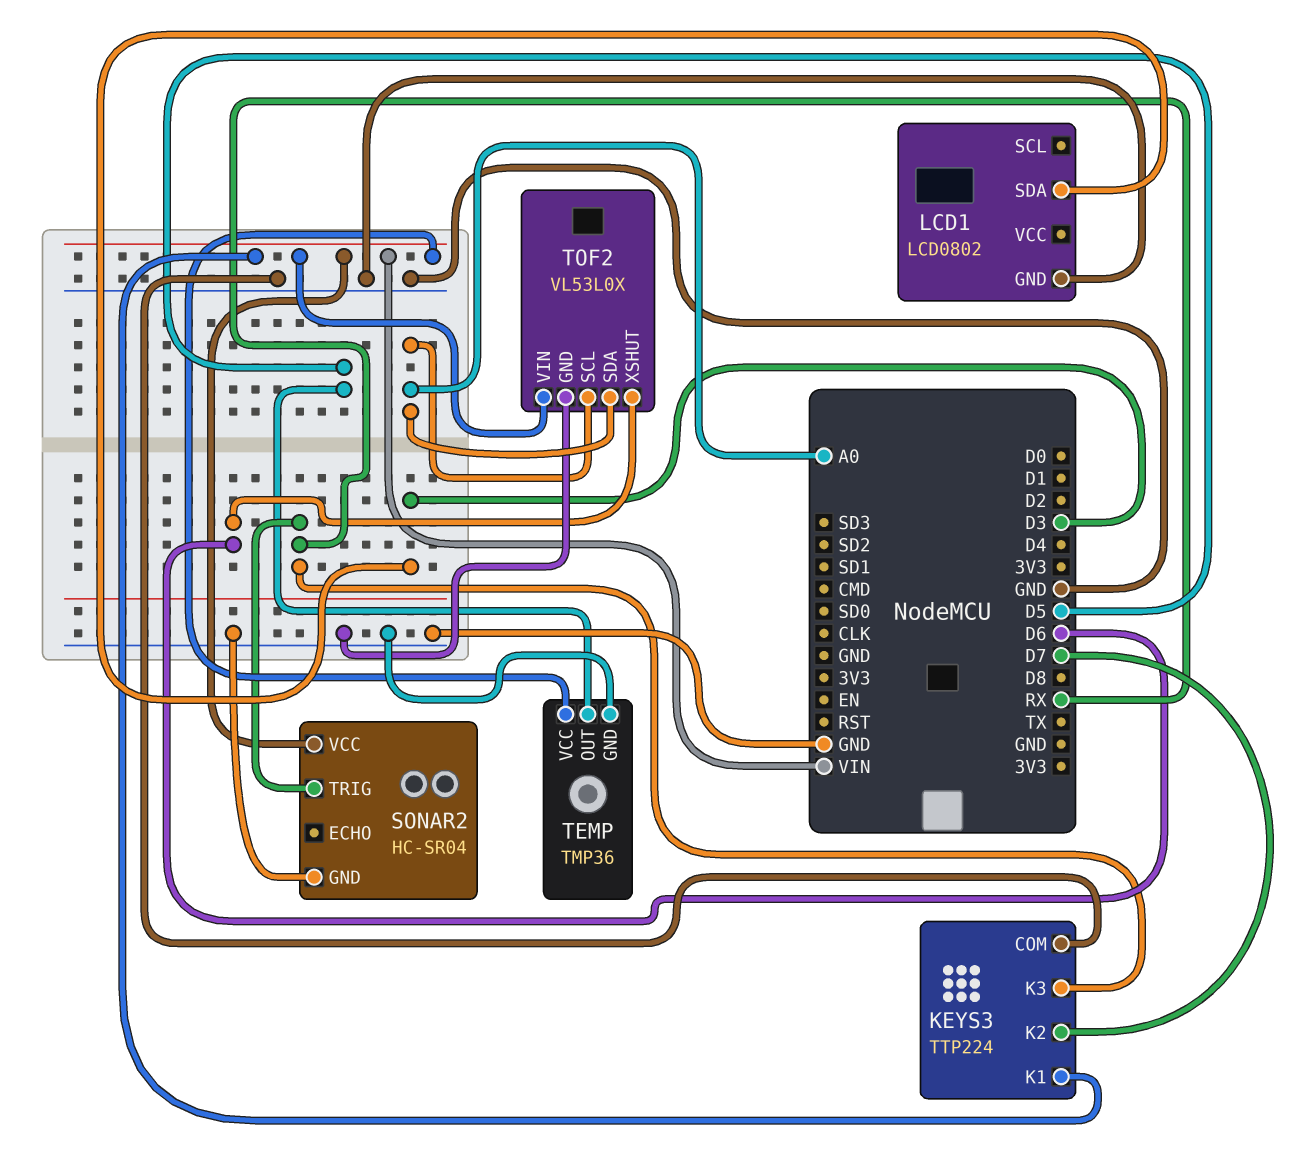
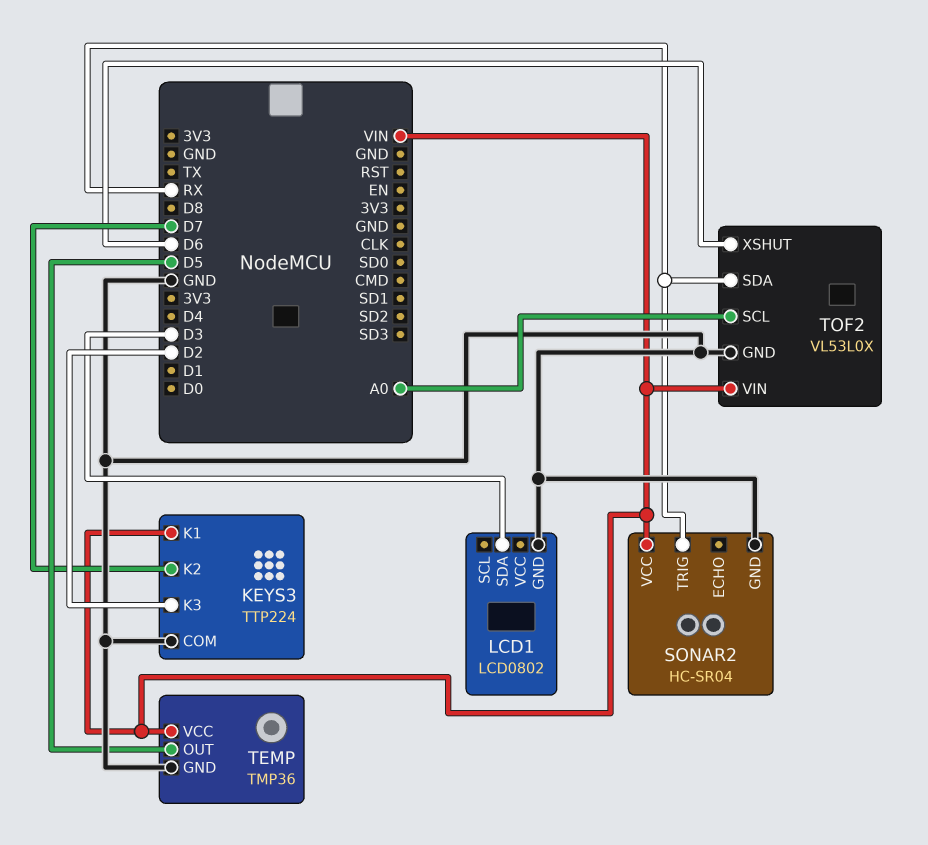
KEYS3 pin K3: RX -> D2
TOF2 pin SDA: A0 -> RX

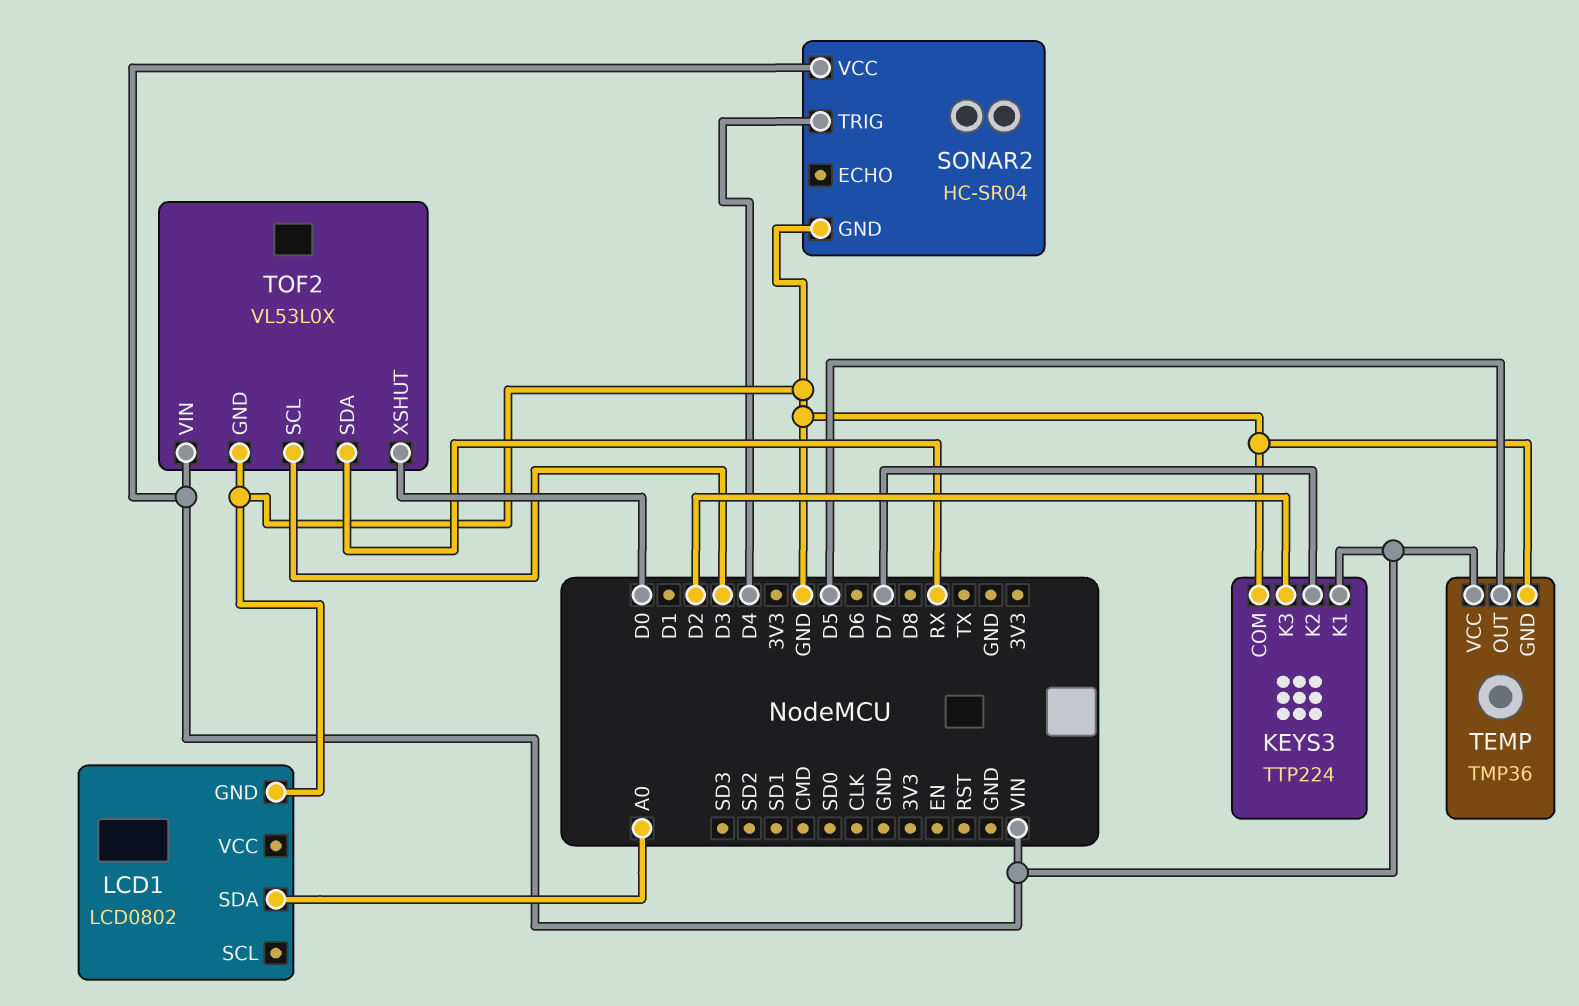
LCD1 pin SDA: D3 -> A0
SONAR2 pin TRIG: RX -> D4
TOF2 pin SCL: A0 -> D3
TOF2 pin XSHUT: D6 -> D0

